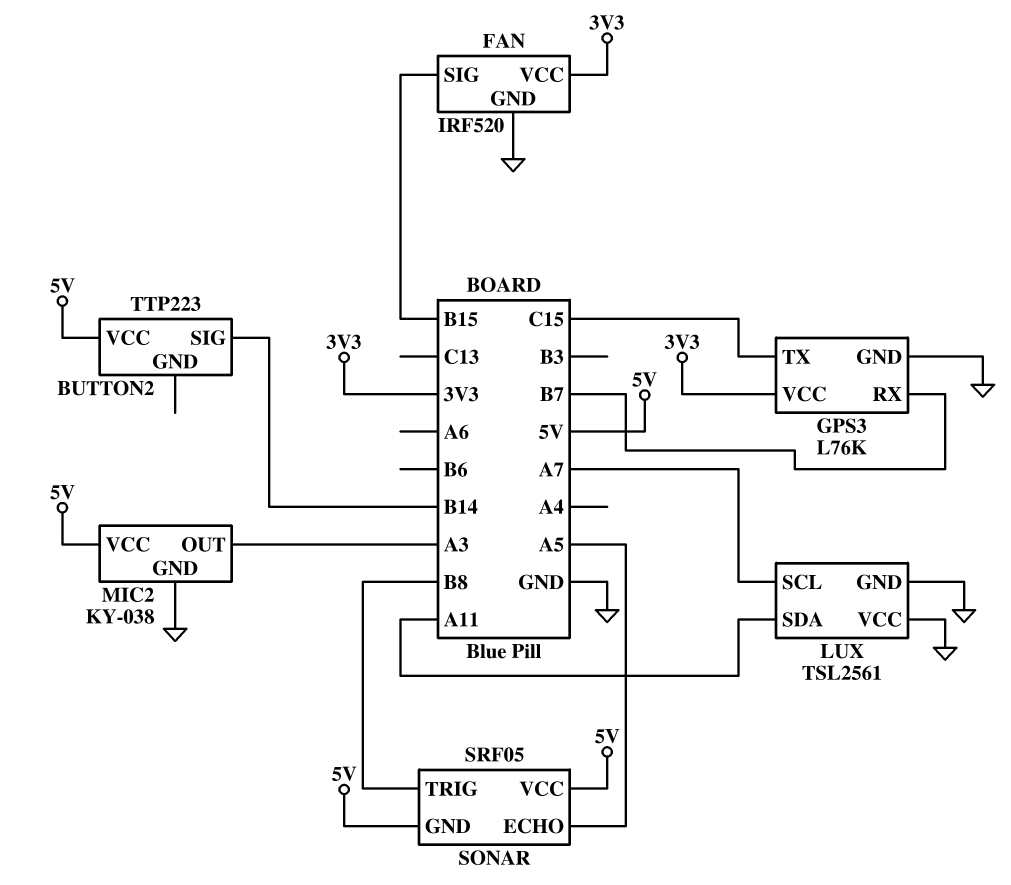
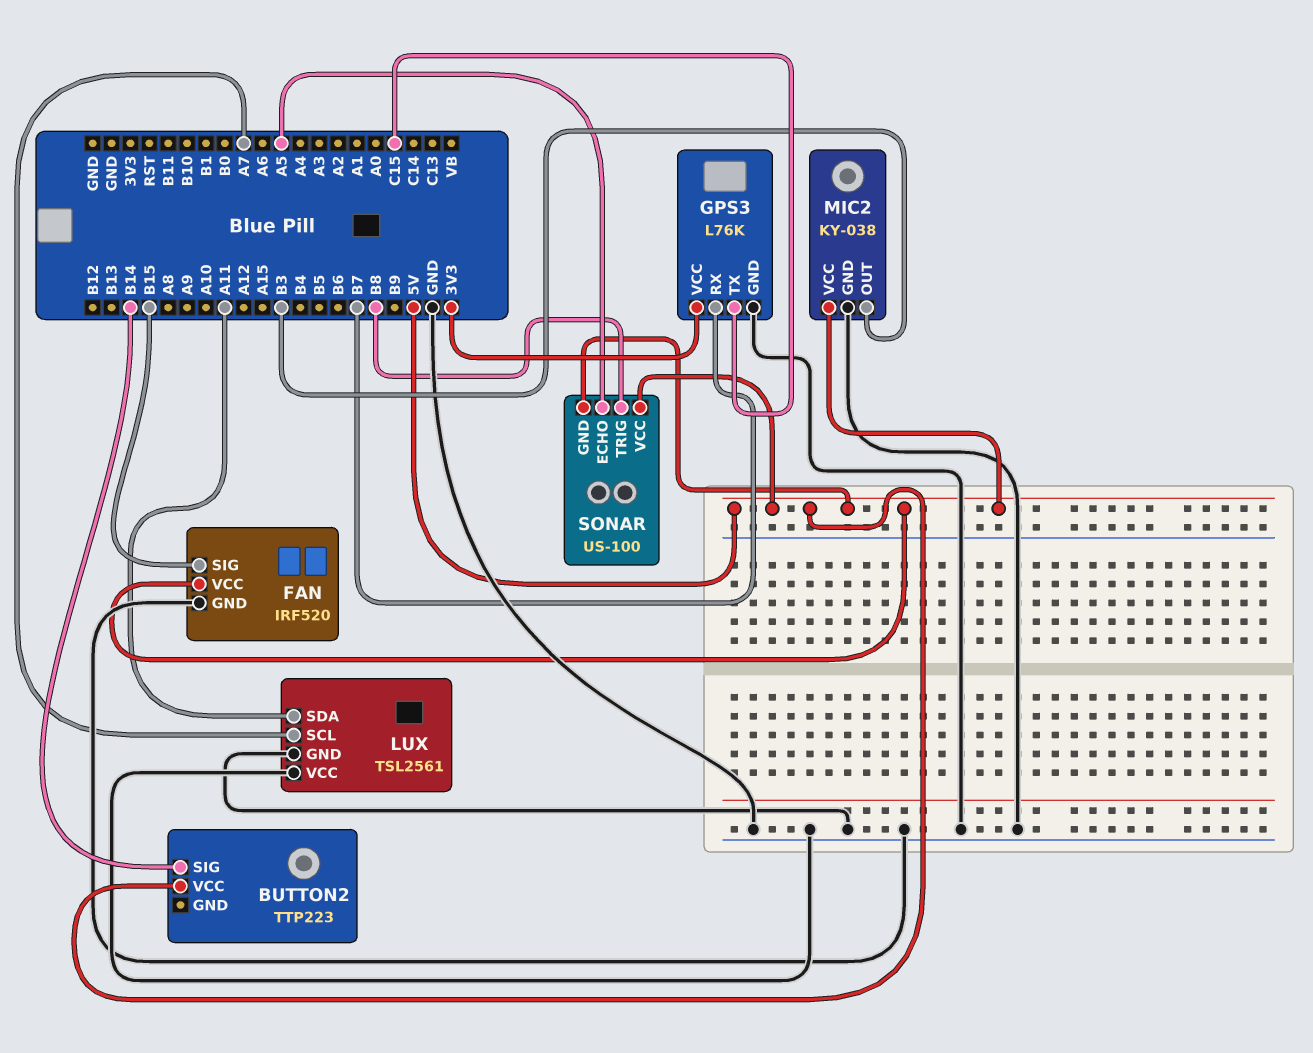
FAN pin VCC: 3V3 -> 5V
MIC2 pin OUT: A3 -> B3
SONAR: SRF05 -> US-100

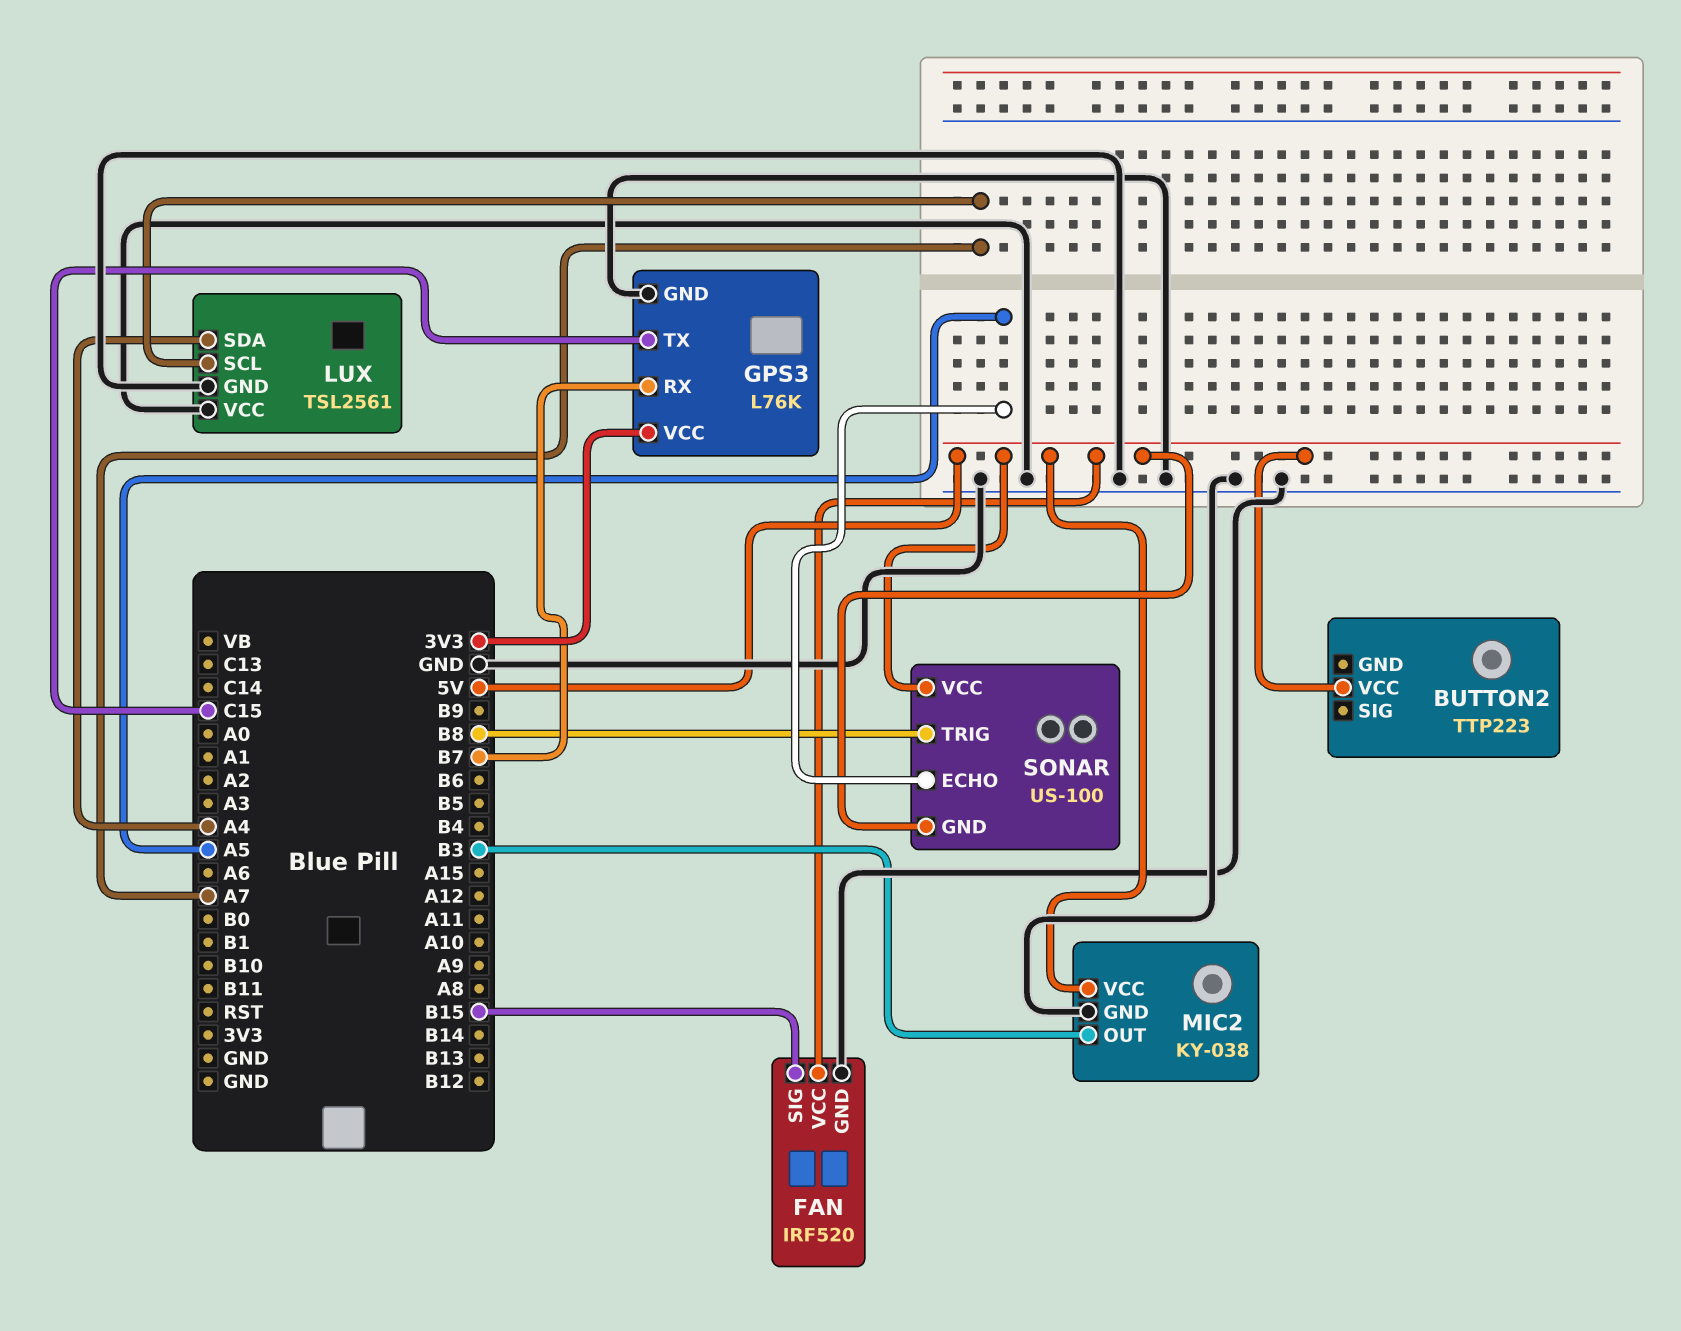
BUTTON2 pin SIG: B14 -> none
LUX pin SDA: A11 -> A4

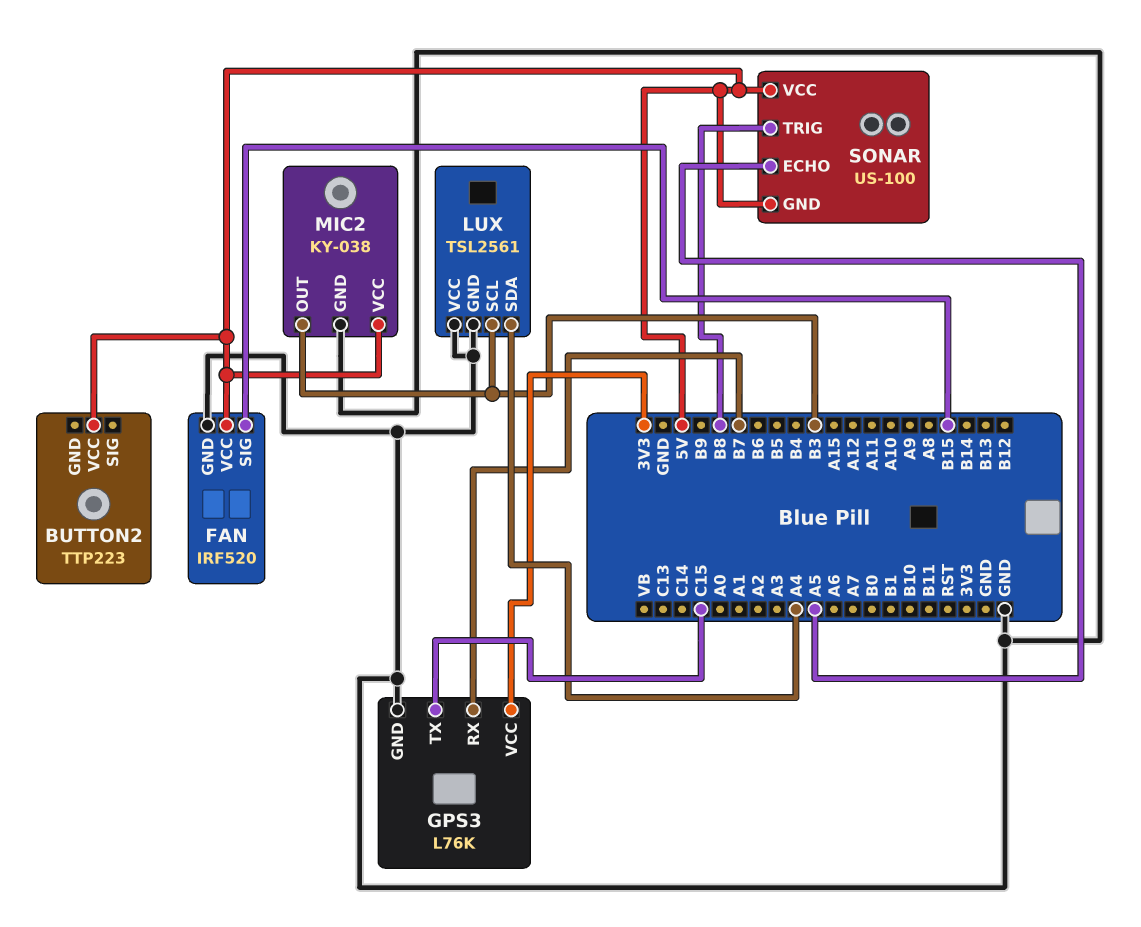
LUX pin SCL: A7 -> B3

